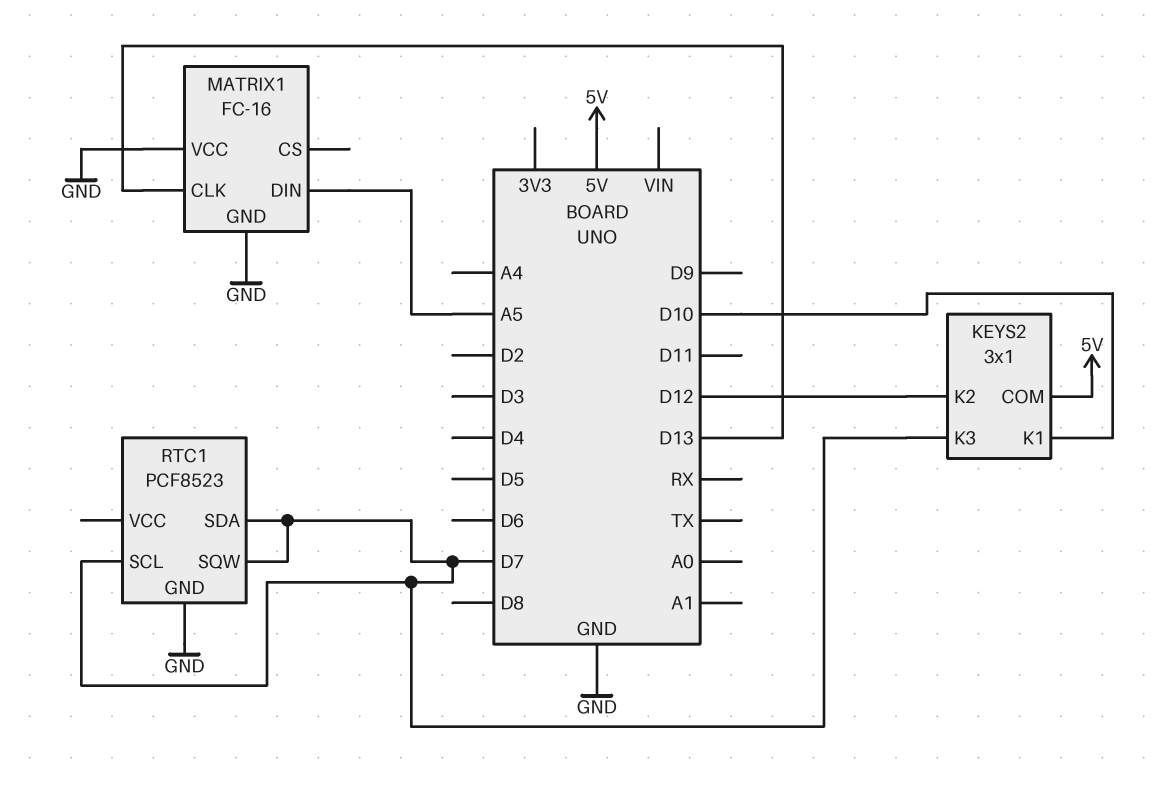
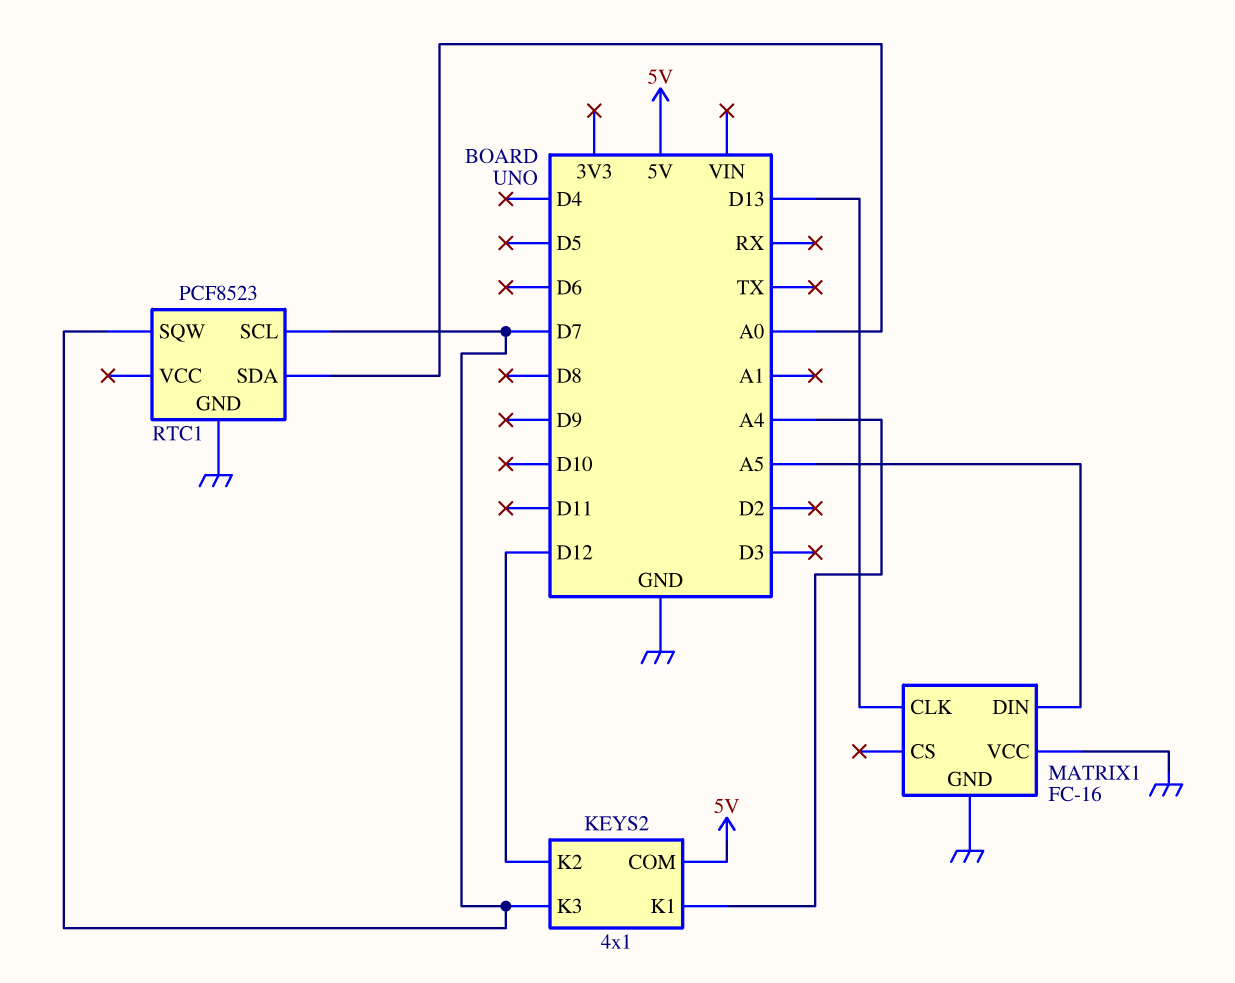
KEYS2: 3x1 -> 4x1
KEYS2 pin K1: D10 -> A4
RTC1 pin SDA: D7 -> A0

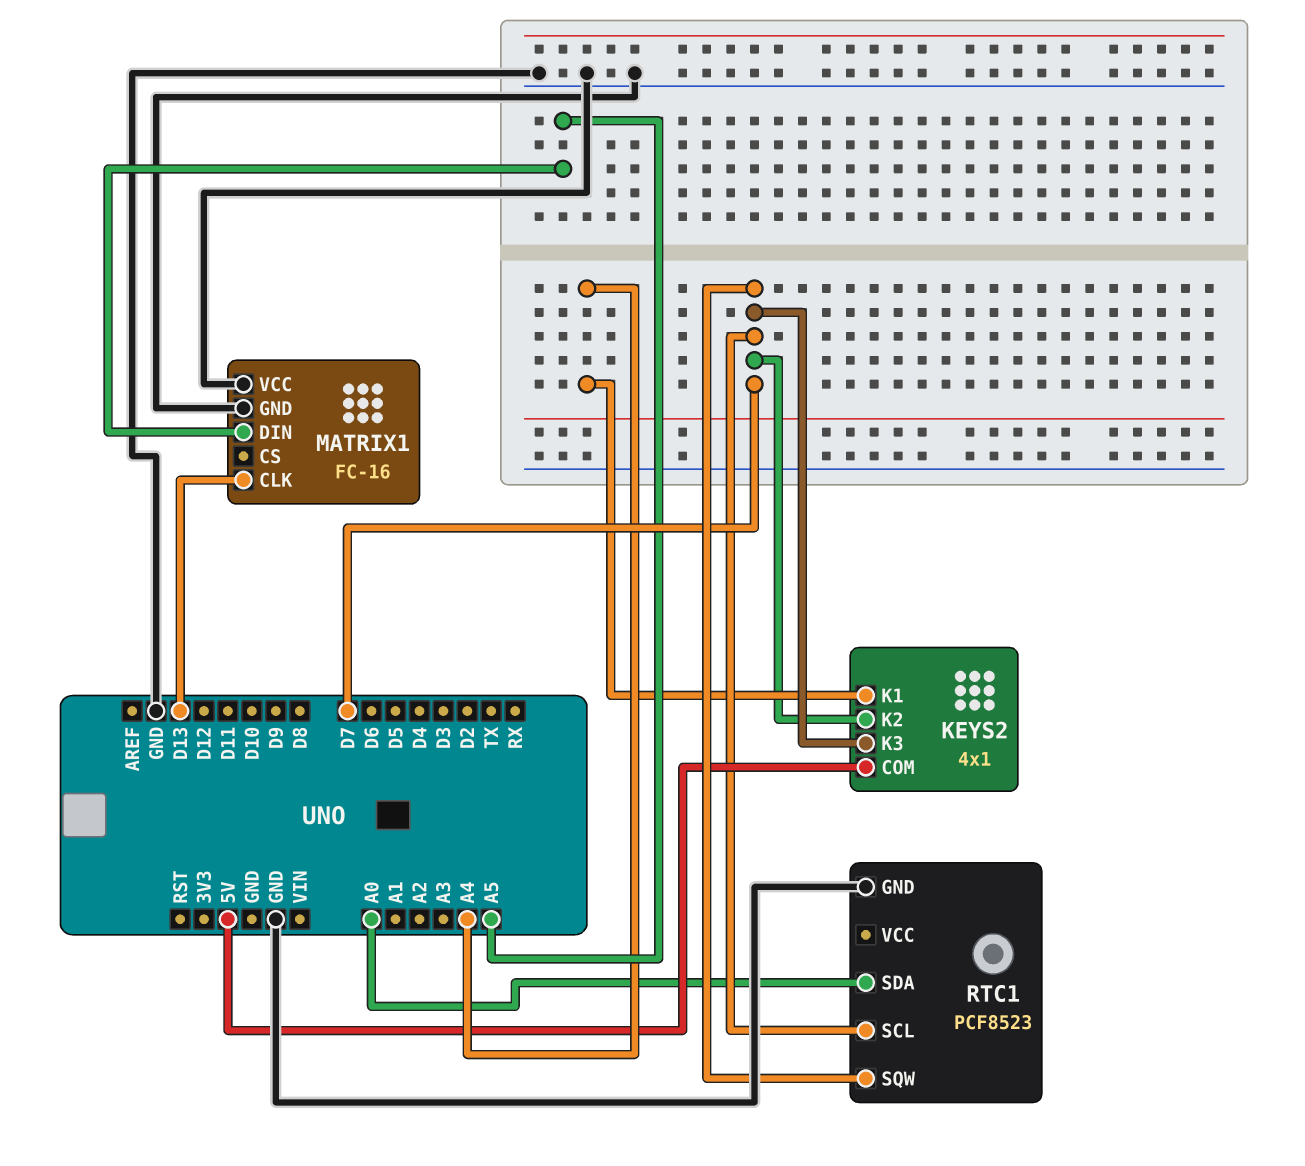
KEYS2 pin K2: D12 -> D7

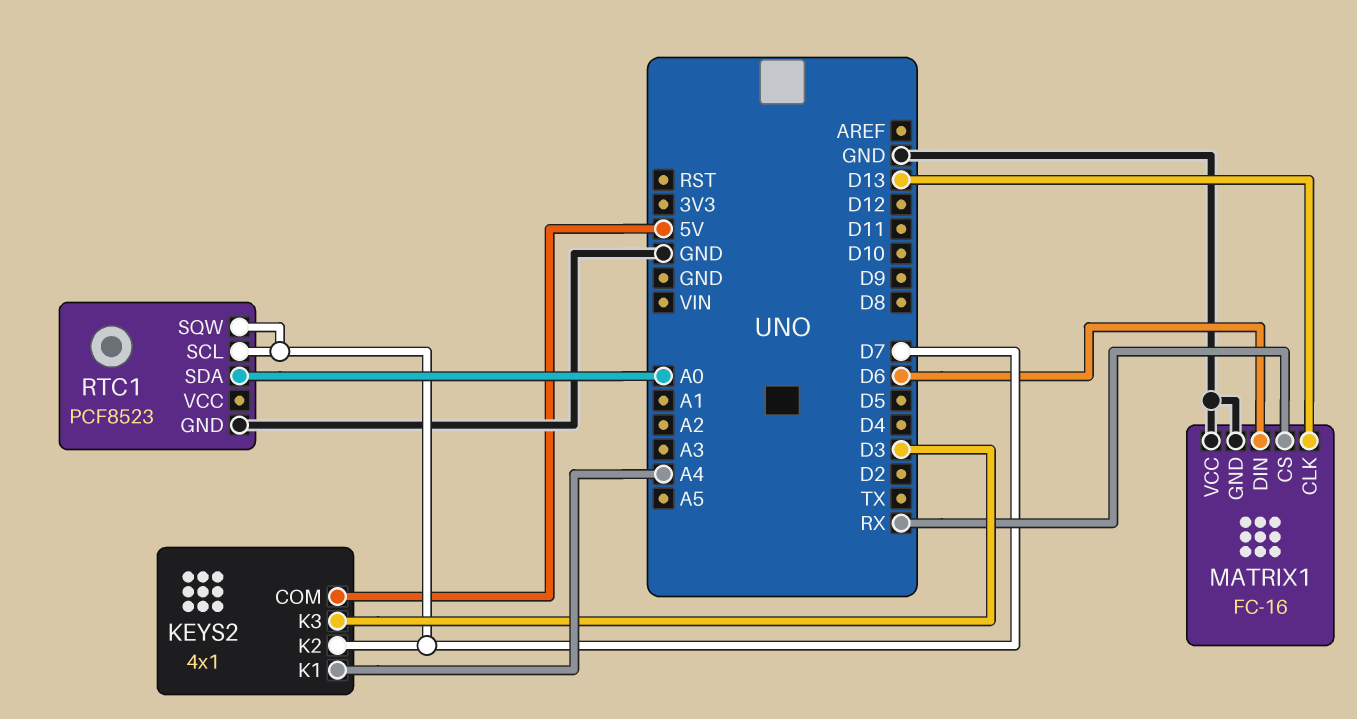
KEYS2 pin K3: D7 -> D3
MATRIX1 pin CS: none -> RX
MATRIX1 pin DIN: A5 -> D6

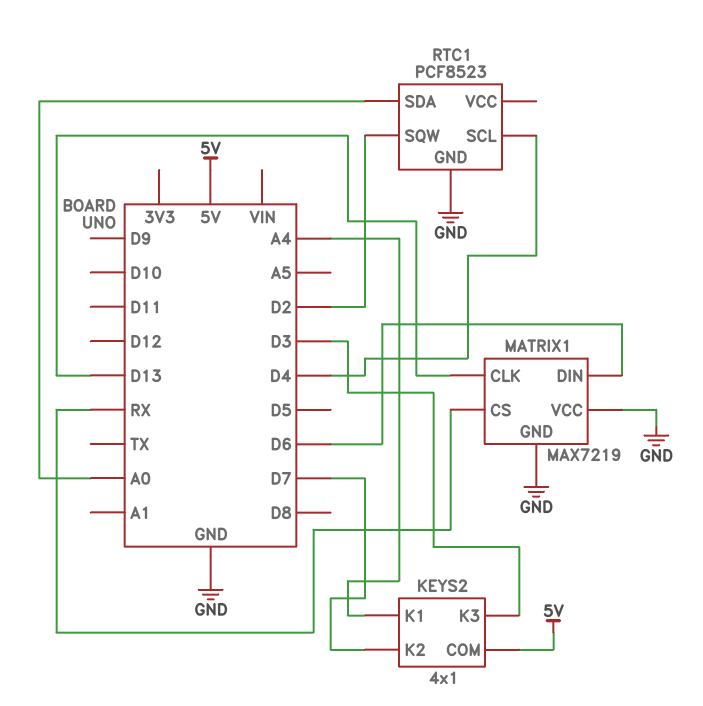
MATRIX1: FC-16 -> MAX7219
RTC1 pin SCL: D7 -> D4
RTC1 pin SQW: D7 -> D2

